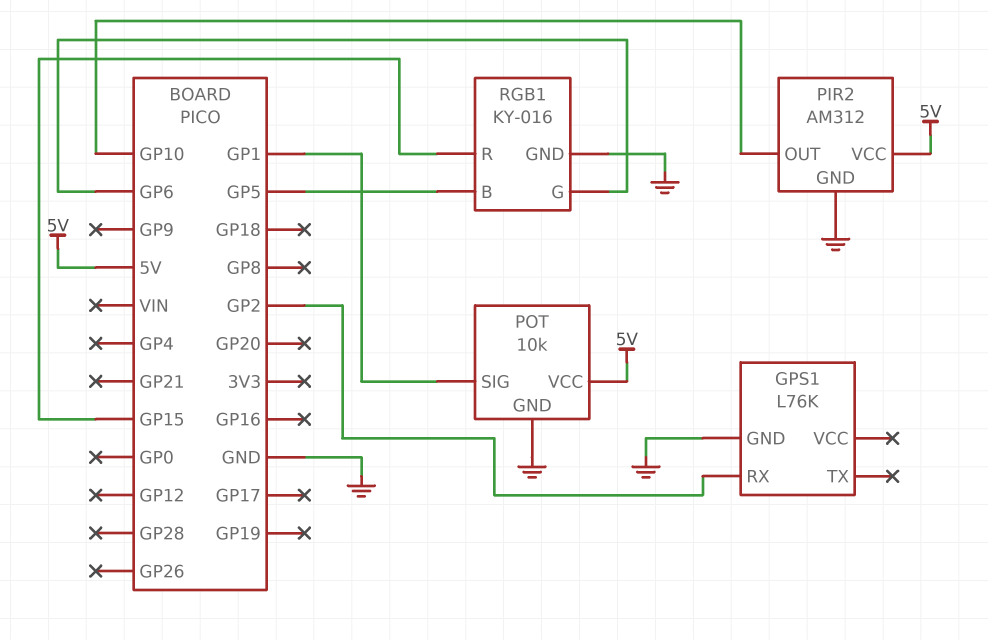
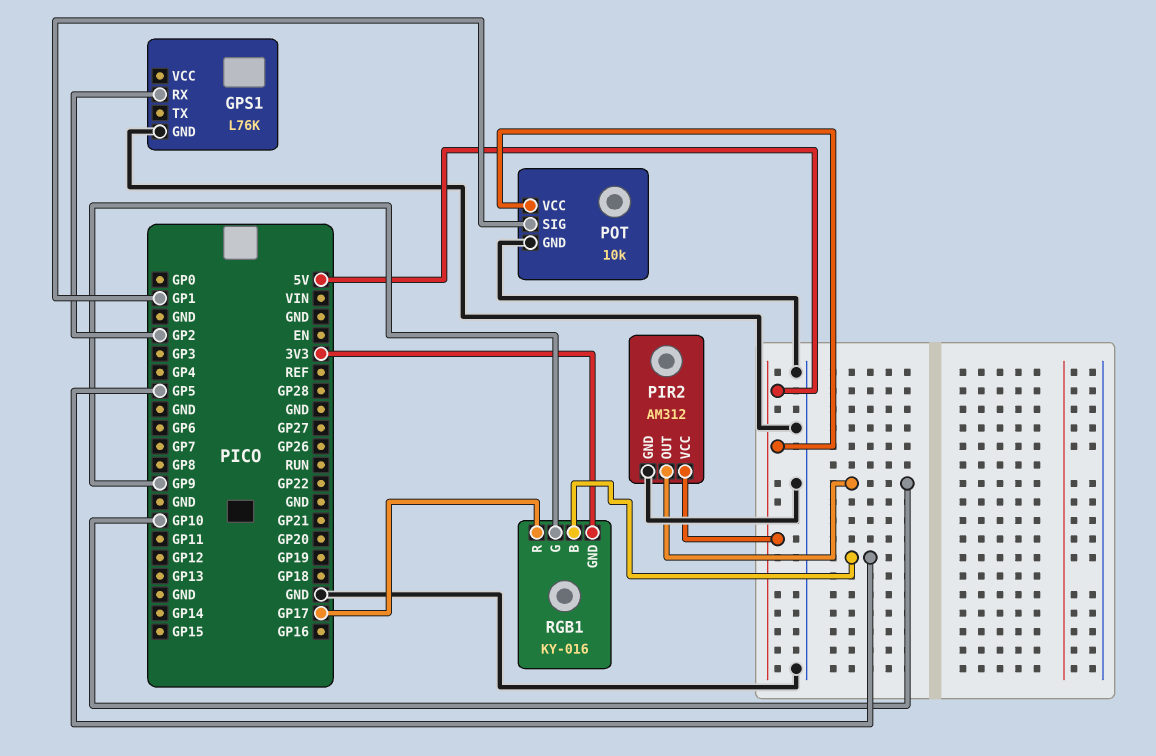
RGB1 pin G: GP6 -> GP9
RGB1 pin GND: GND -> 3V3
RGB1 pin R: GP15 -> GP17

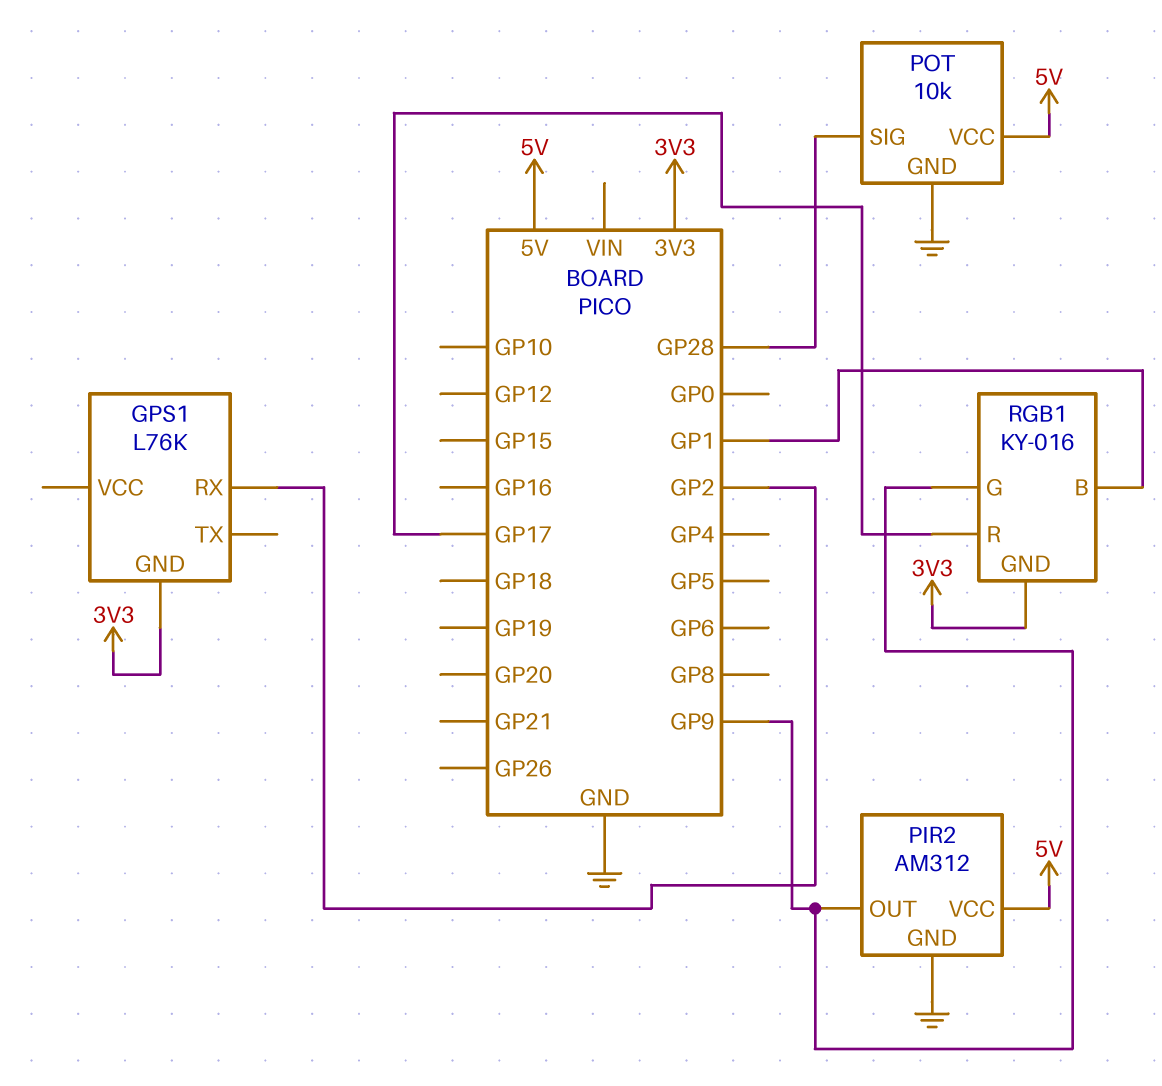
GPS1 pin GND: GND -> 3V3
PIR2 pin OUT: GP10 -> GP9
POT pin SIG: GP1 -> GP28
RGB1 pin B: GP5 -> GP1

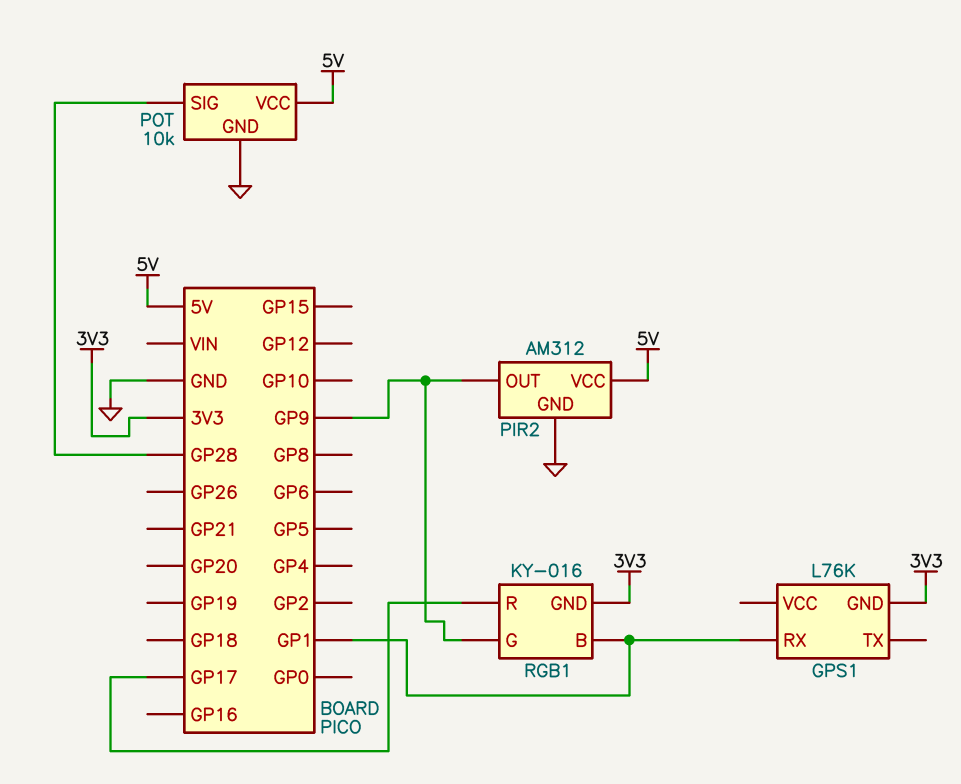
GPS1 pin RX: GP2 -> GP1

